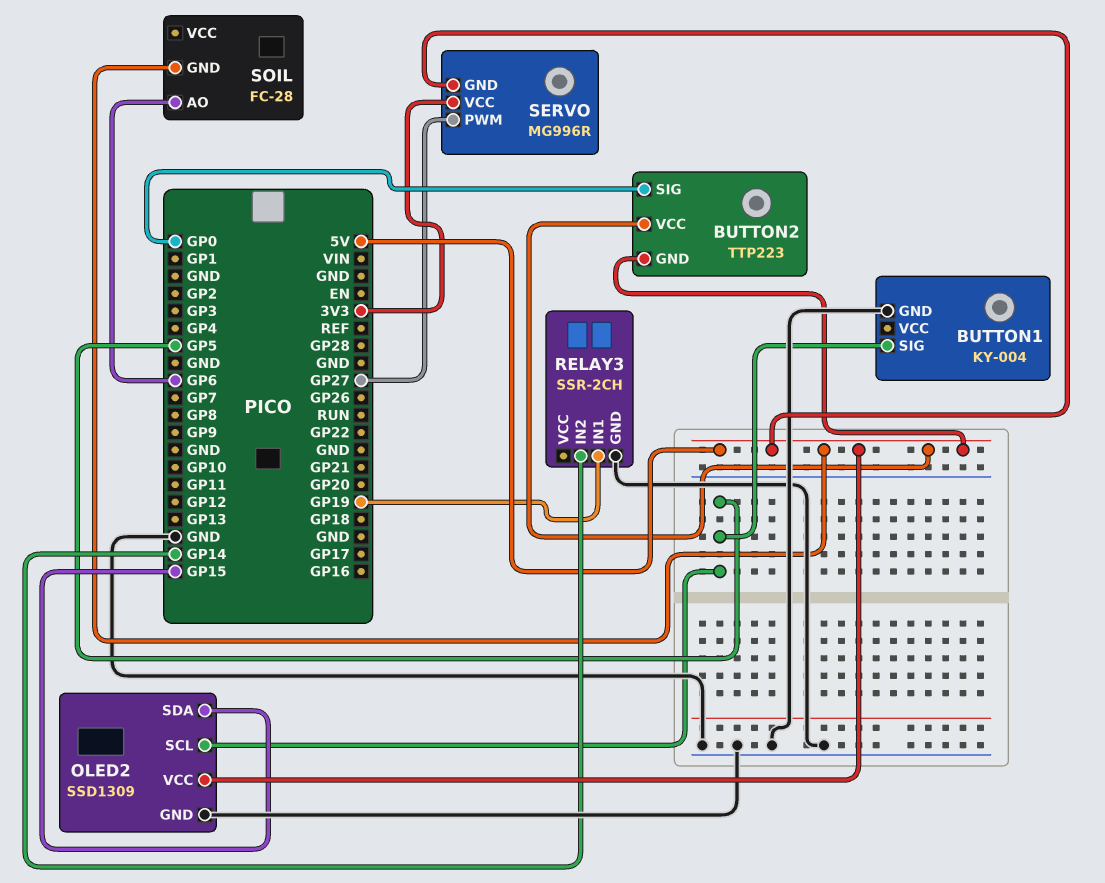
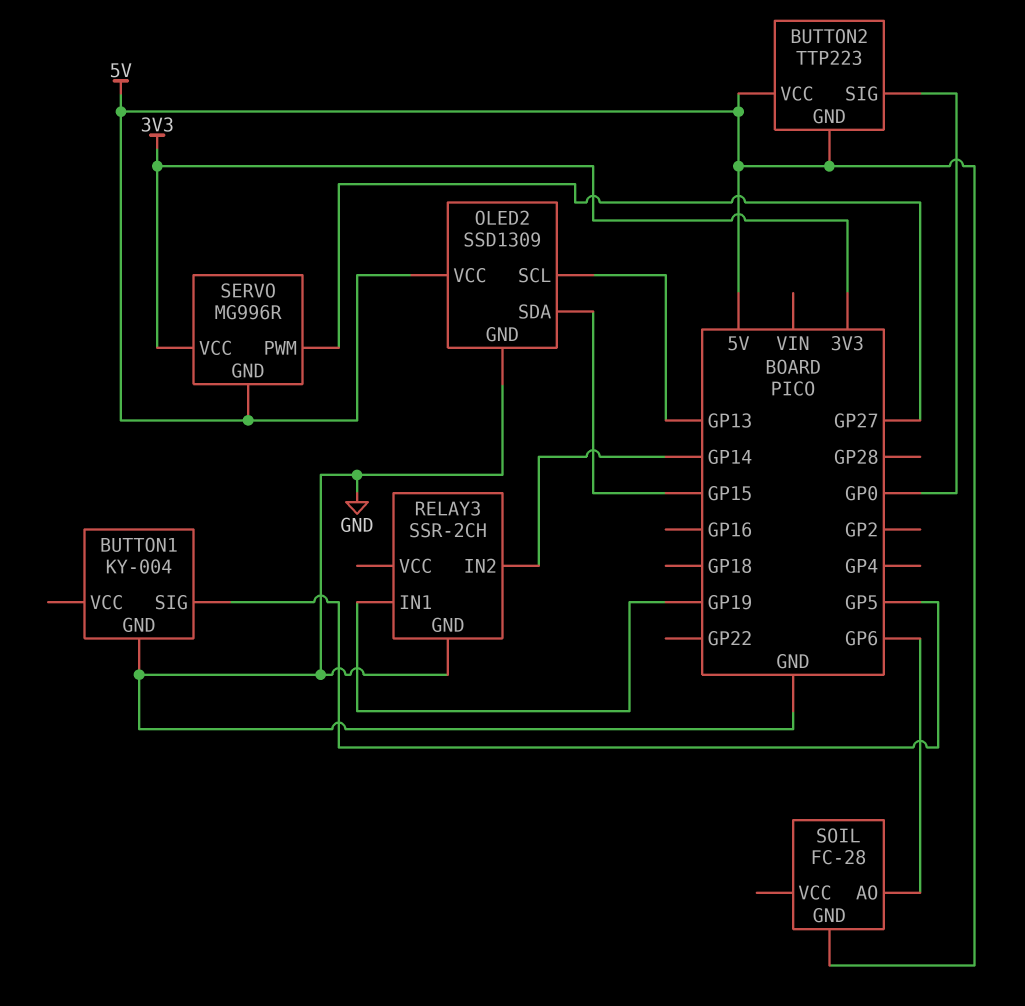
OLED2 pin SCL: GP5 -> GP13

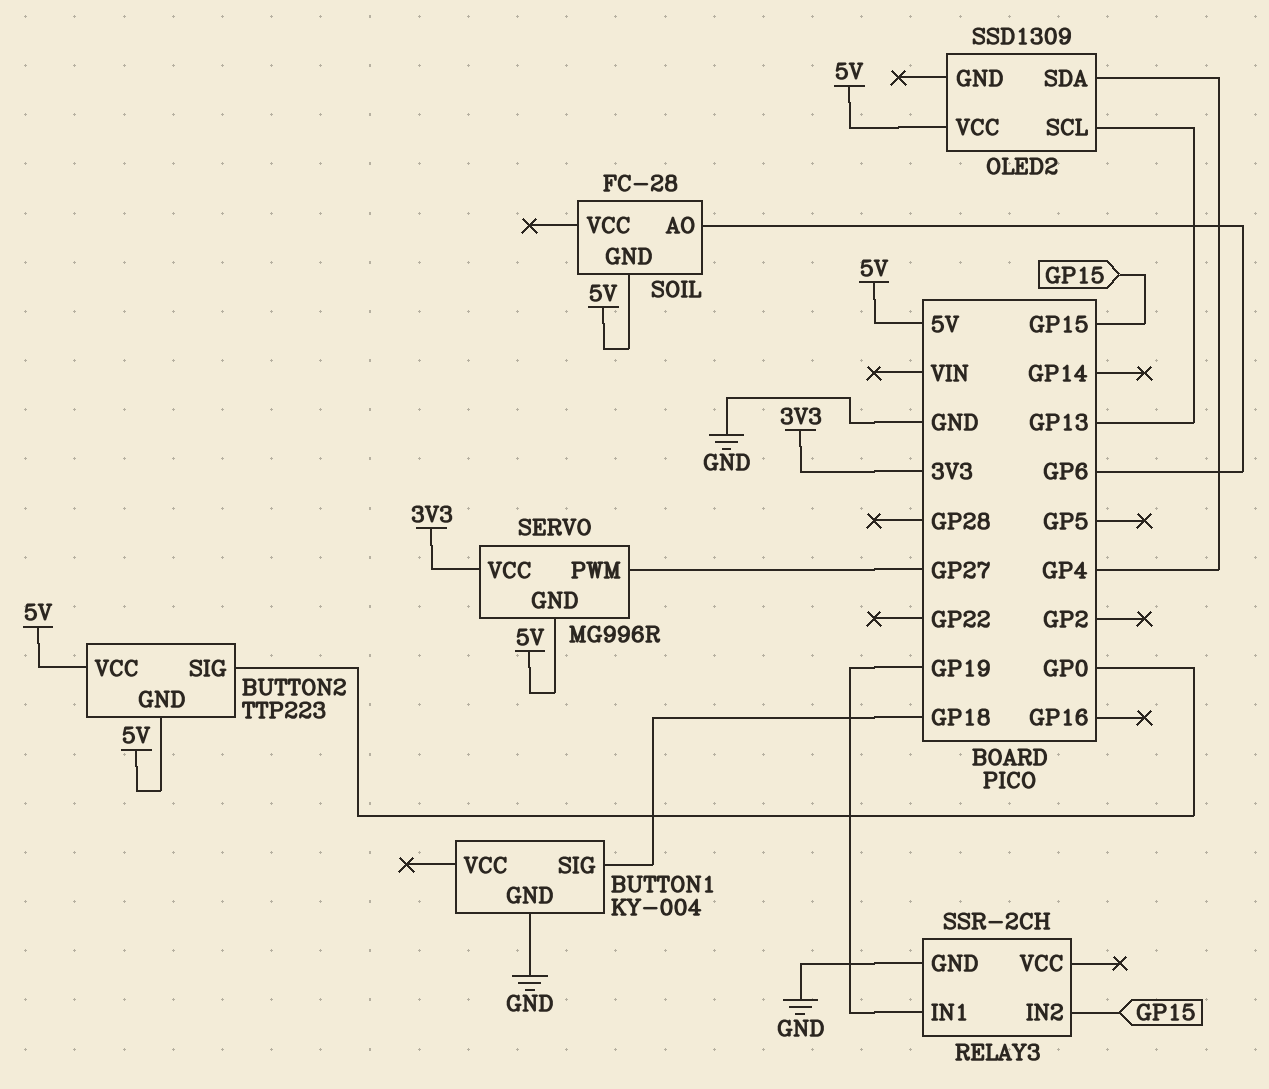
BUTTON1 pin SIG: GP5 -> GP18
OLED2 pin GND: GND -> none
OLED2 pin SDA: GP15 -> GP4
RELAY3 pin IN2: GP14 -> GP15

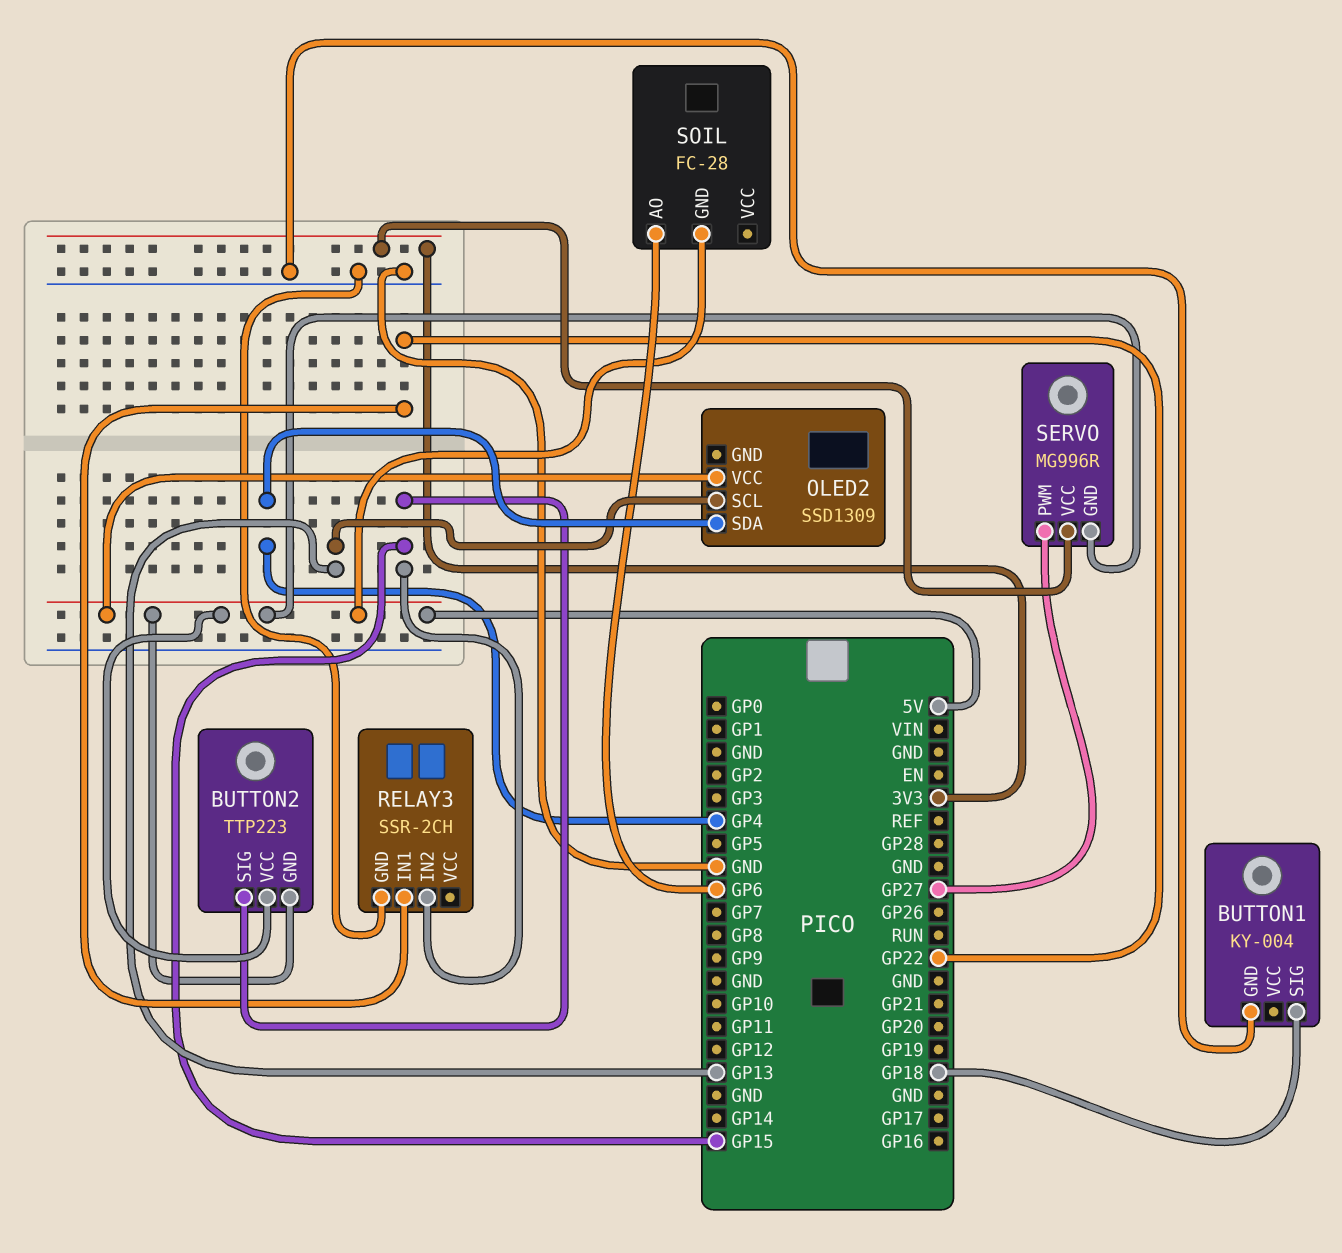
BUTTON2 pin SIG: GP0 -> GP15
RELAY3 pin IN1: GP19 -> GP22

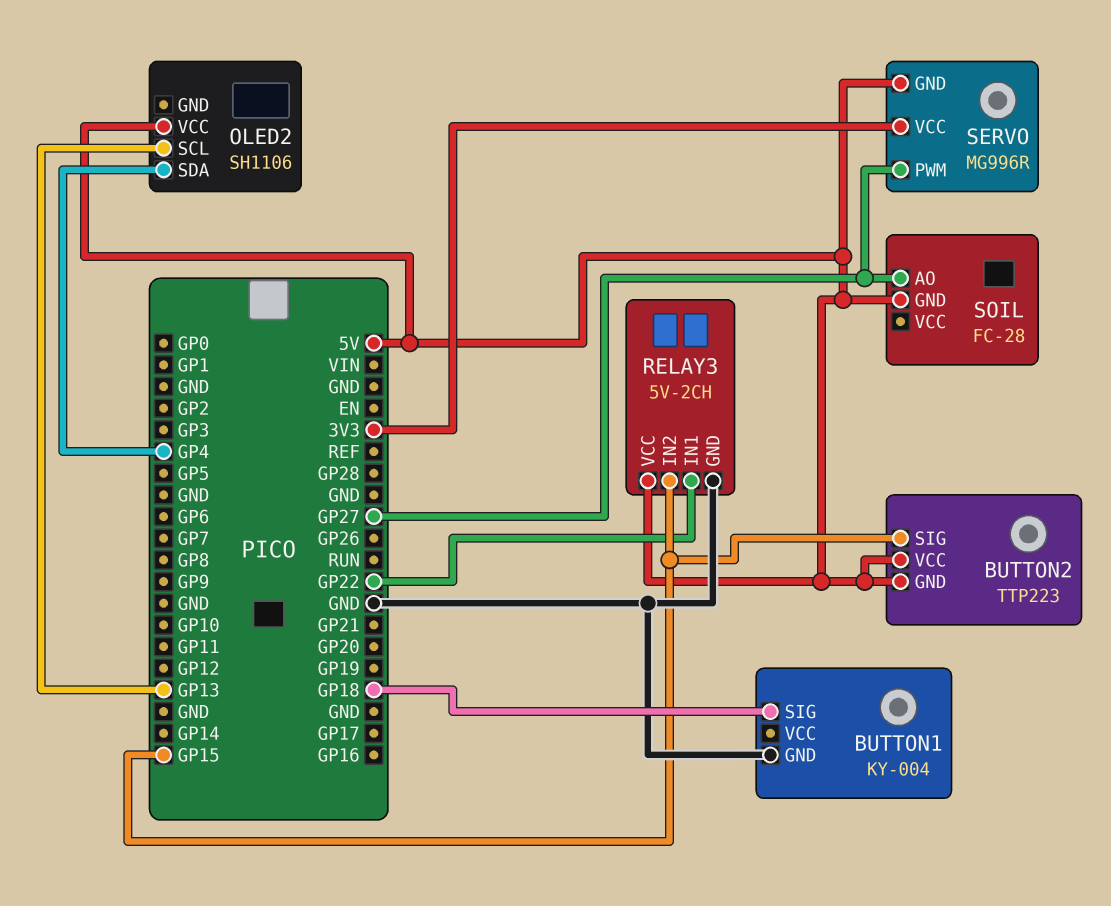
OLED2: SSD1309 -> SH1106
RELAY3: SSR-2CH -> 5V-2CH
RELAY3 pin VCC: none -> 5V
SOIL pin AO: GP6 -> GP27

